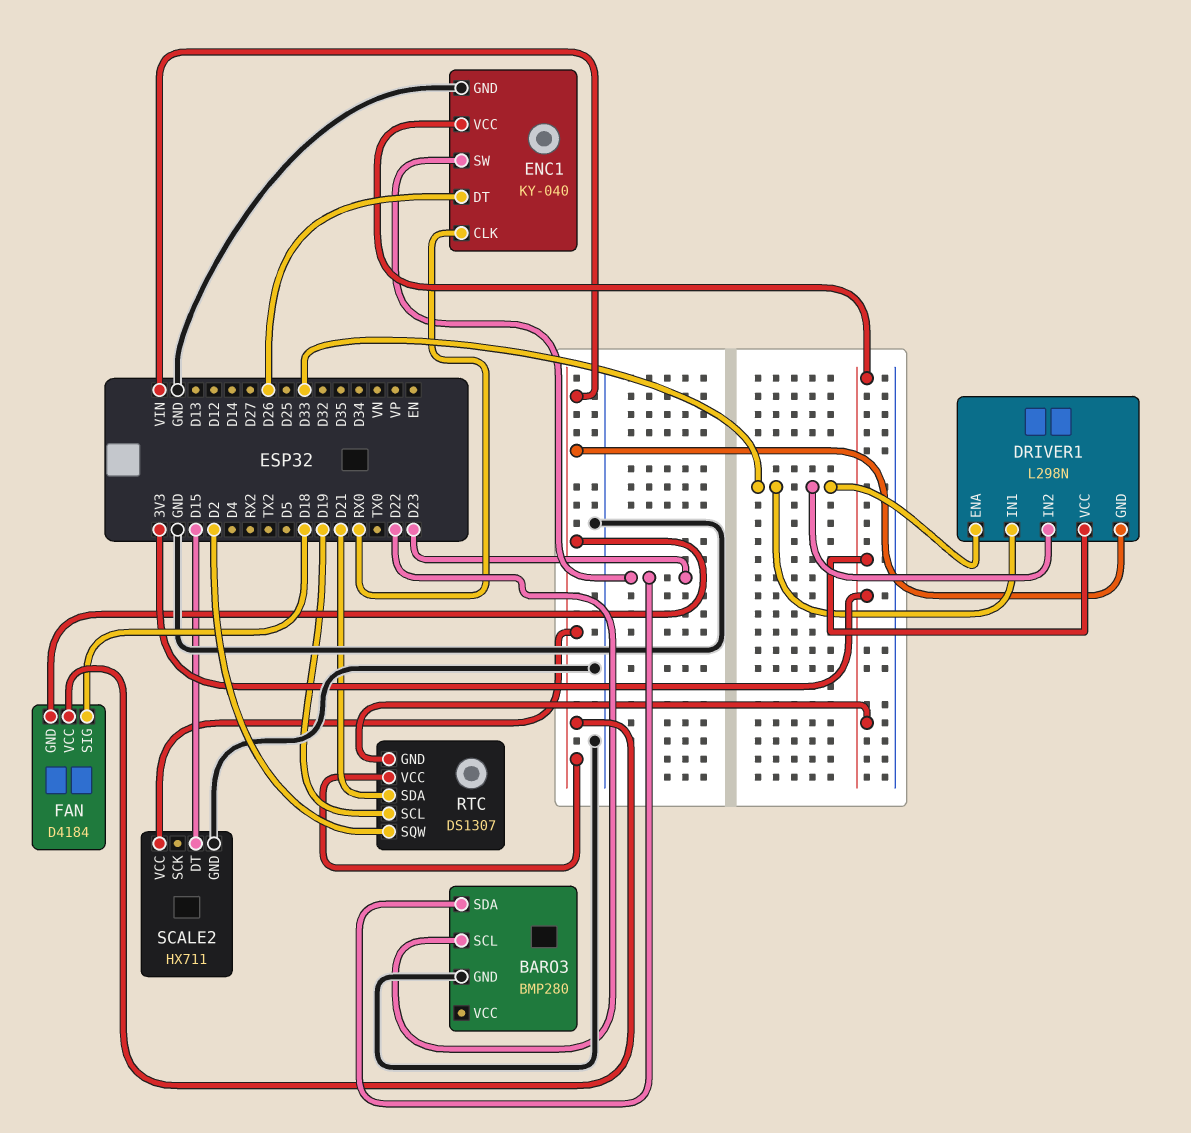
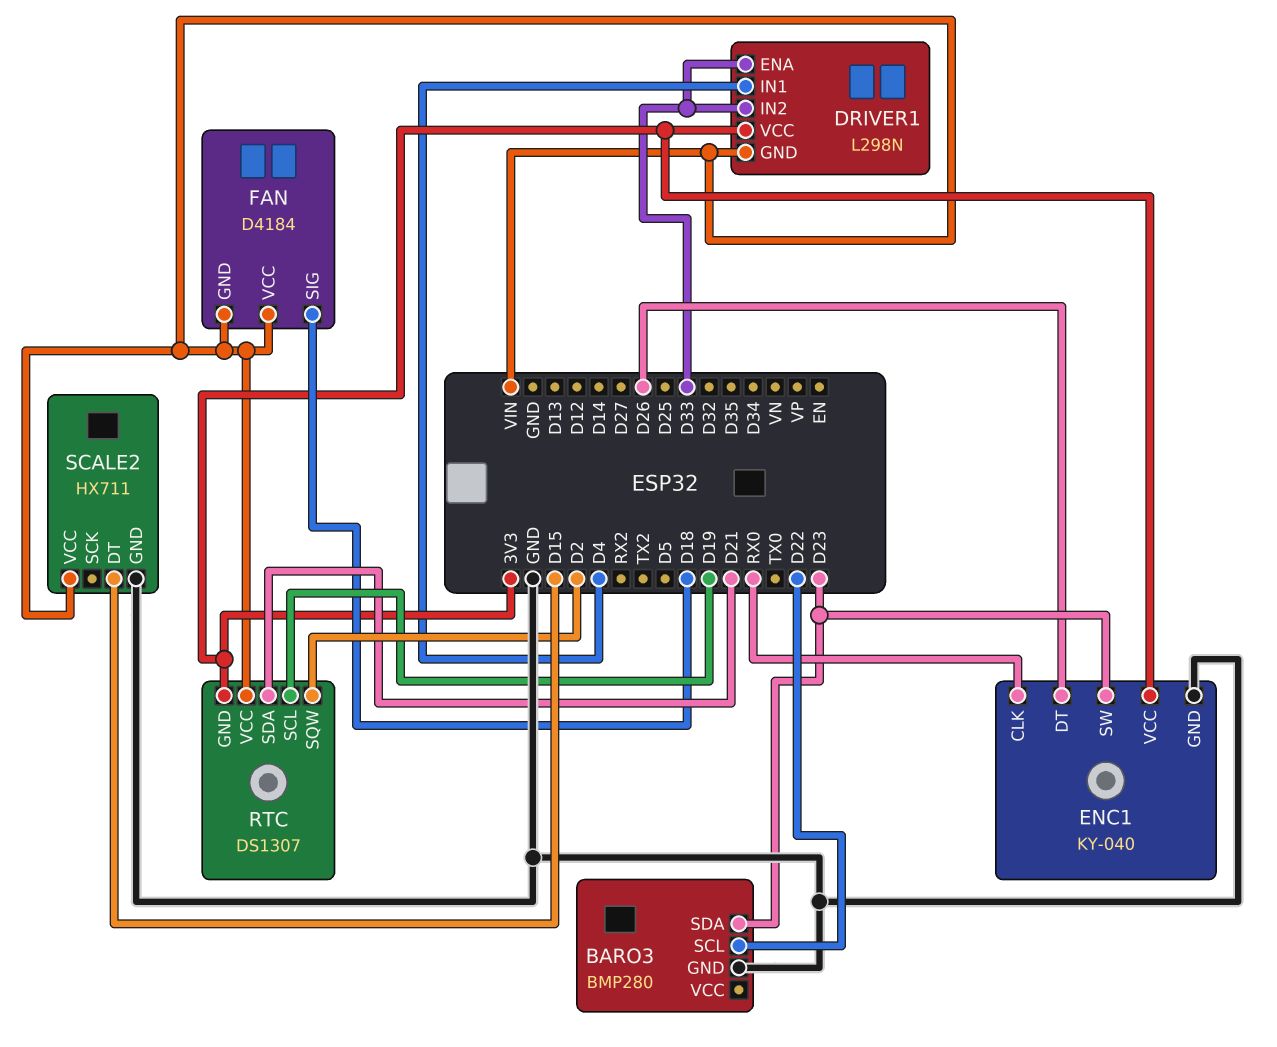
DRIVER1 pin IN1: D33 -> D4

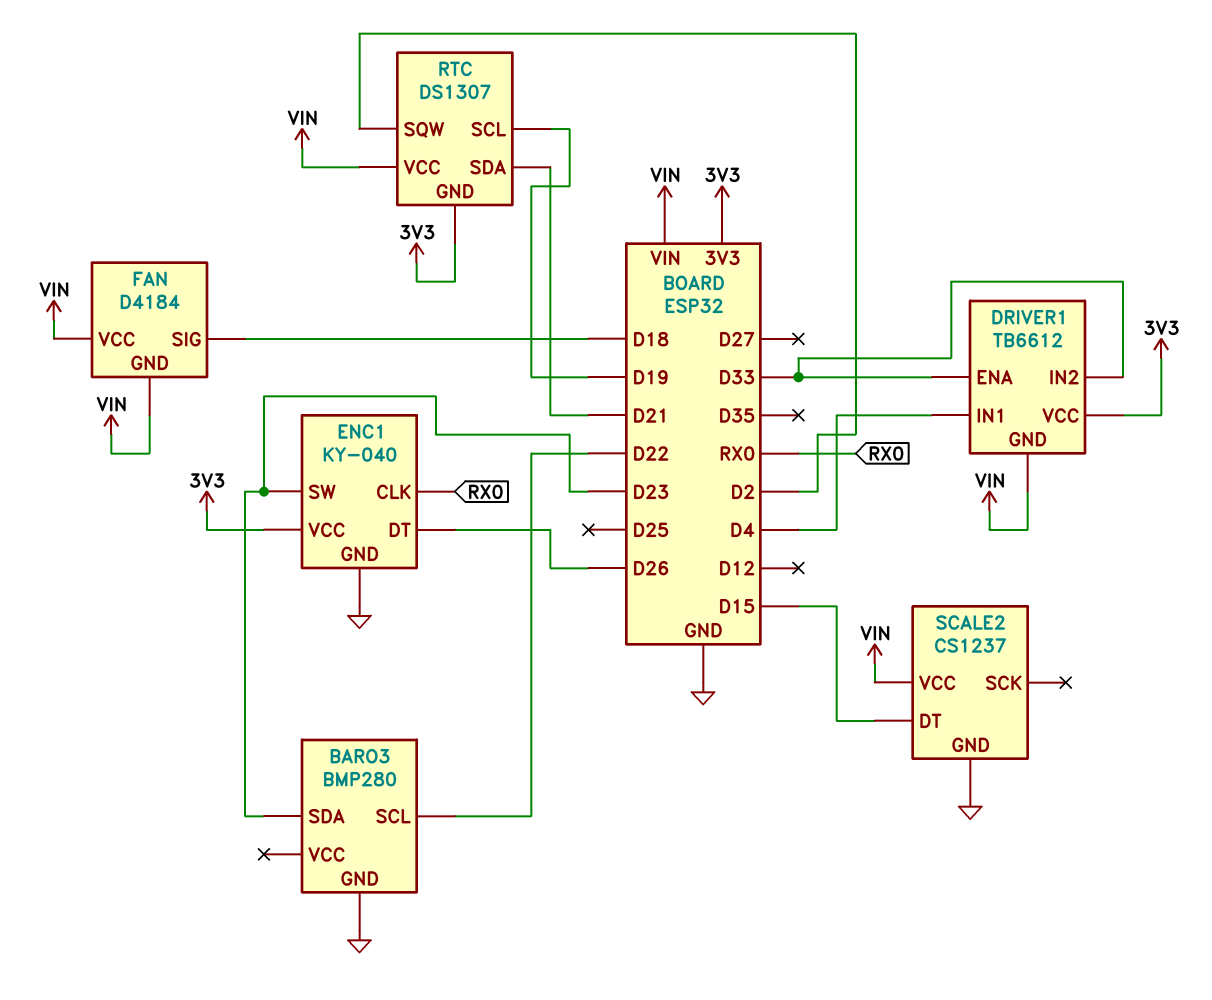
DRIVER1: L298N -> TB6612
SCALE2: HX711 -> CS1237

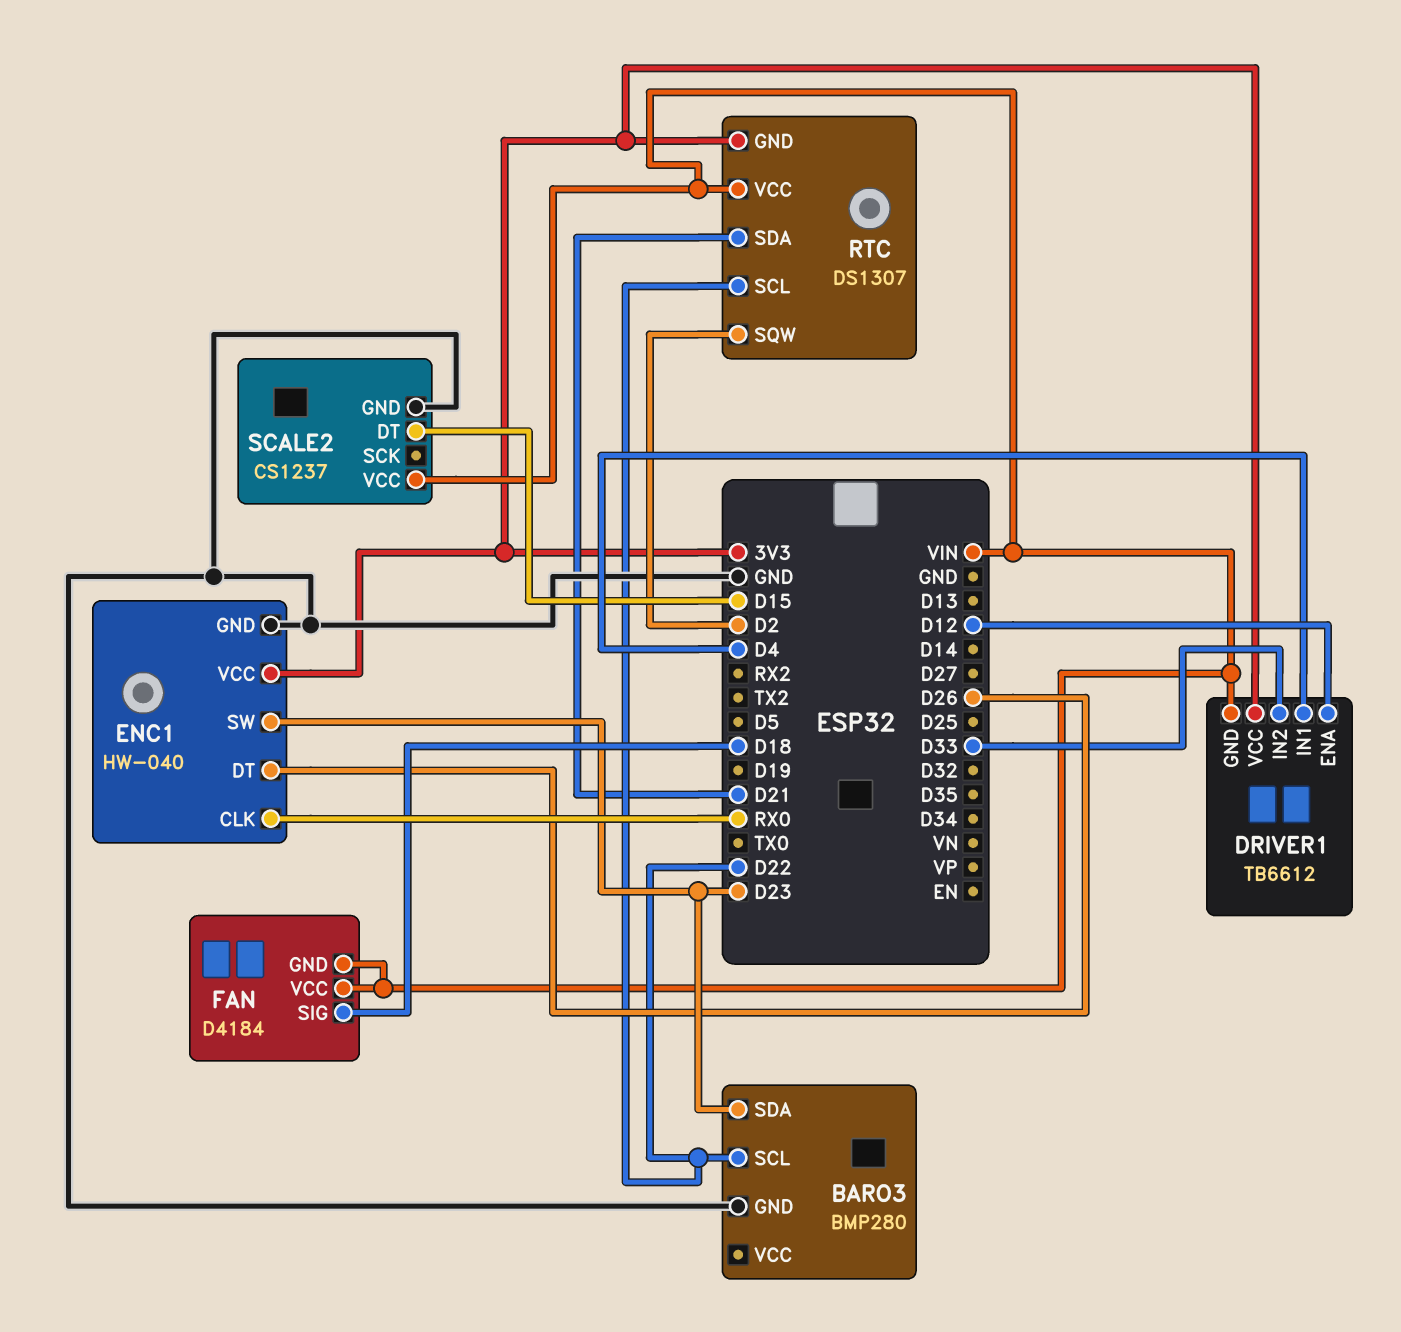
DRIVER1 pin ENA: D33 -> D12
ENC1: KY-040 -> HW-040
RTC pin SCL: D19 -> D22

